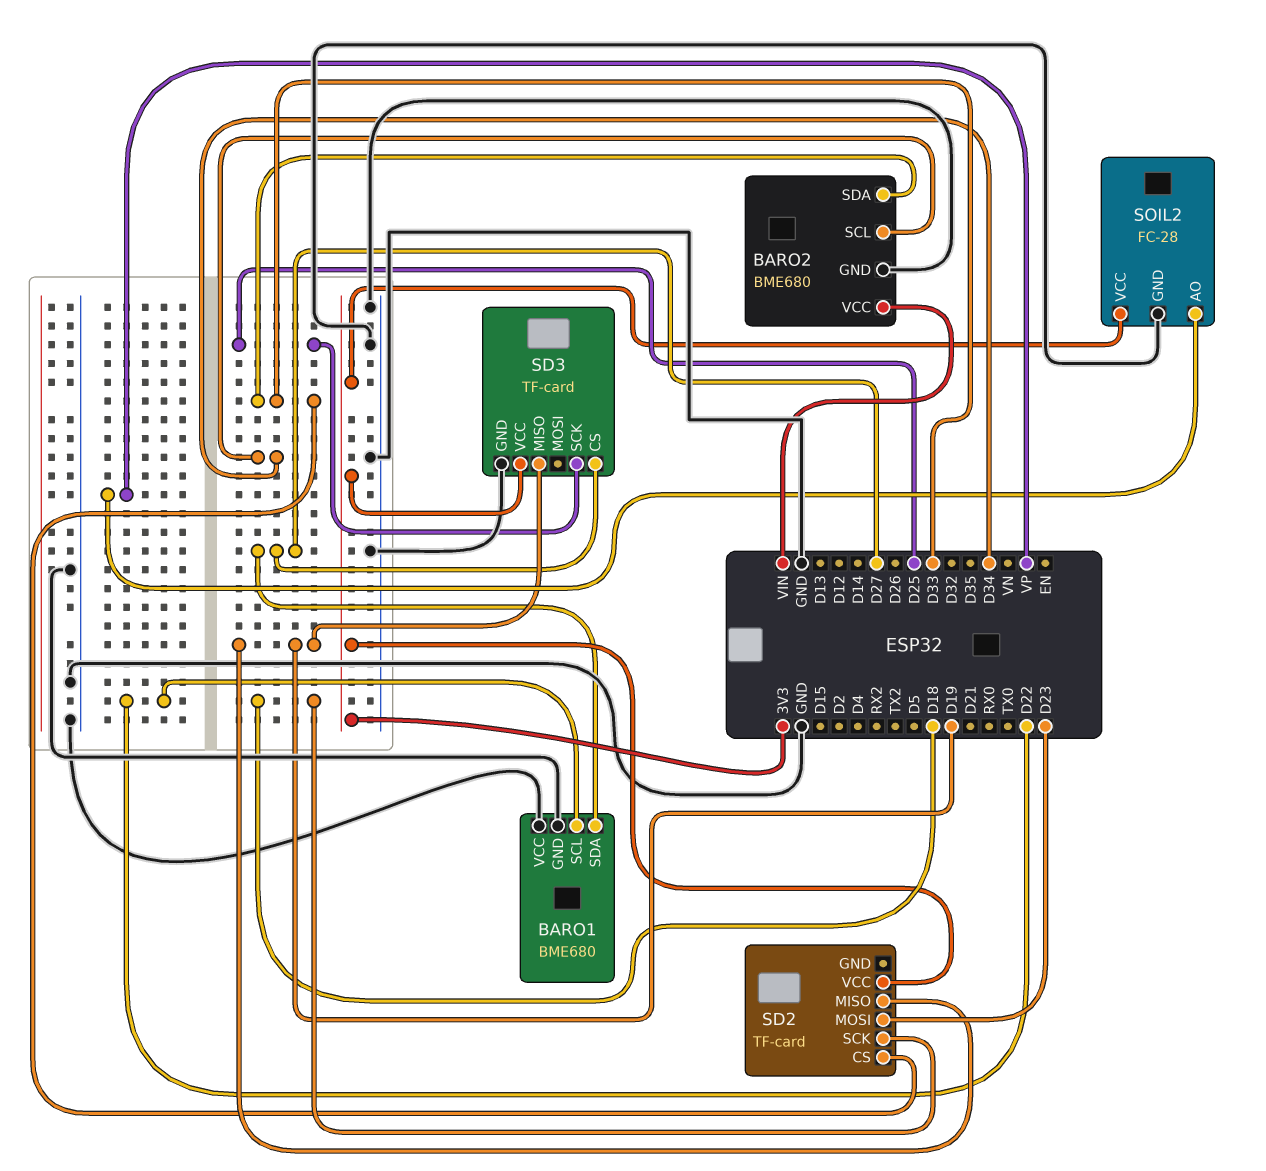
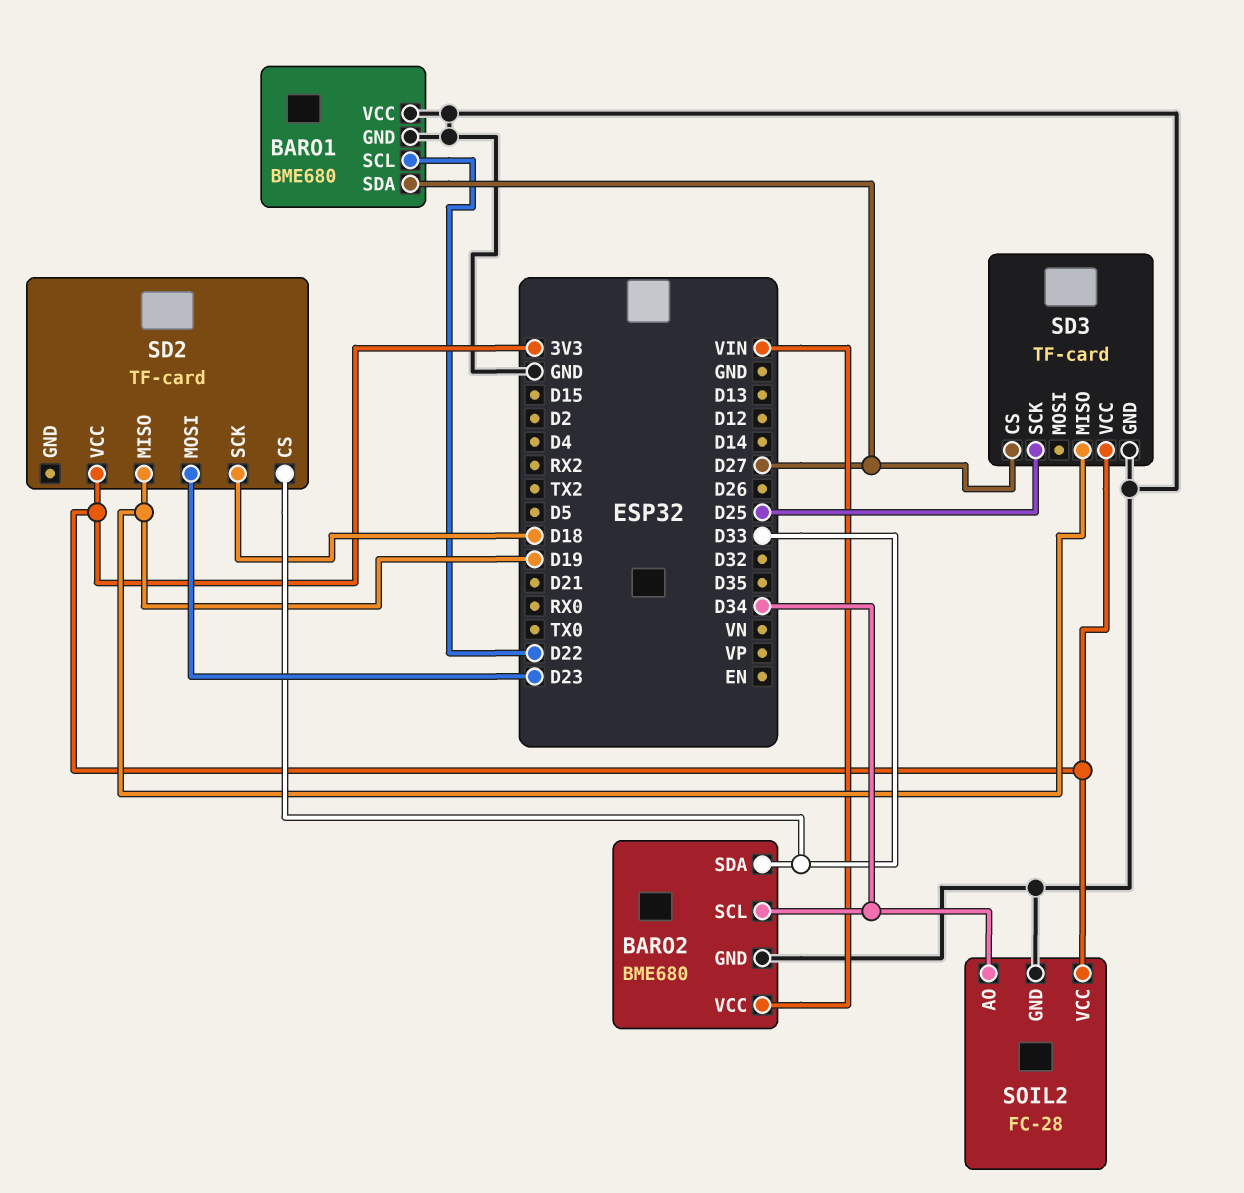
SOIL2 pin AO: VP -> D34

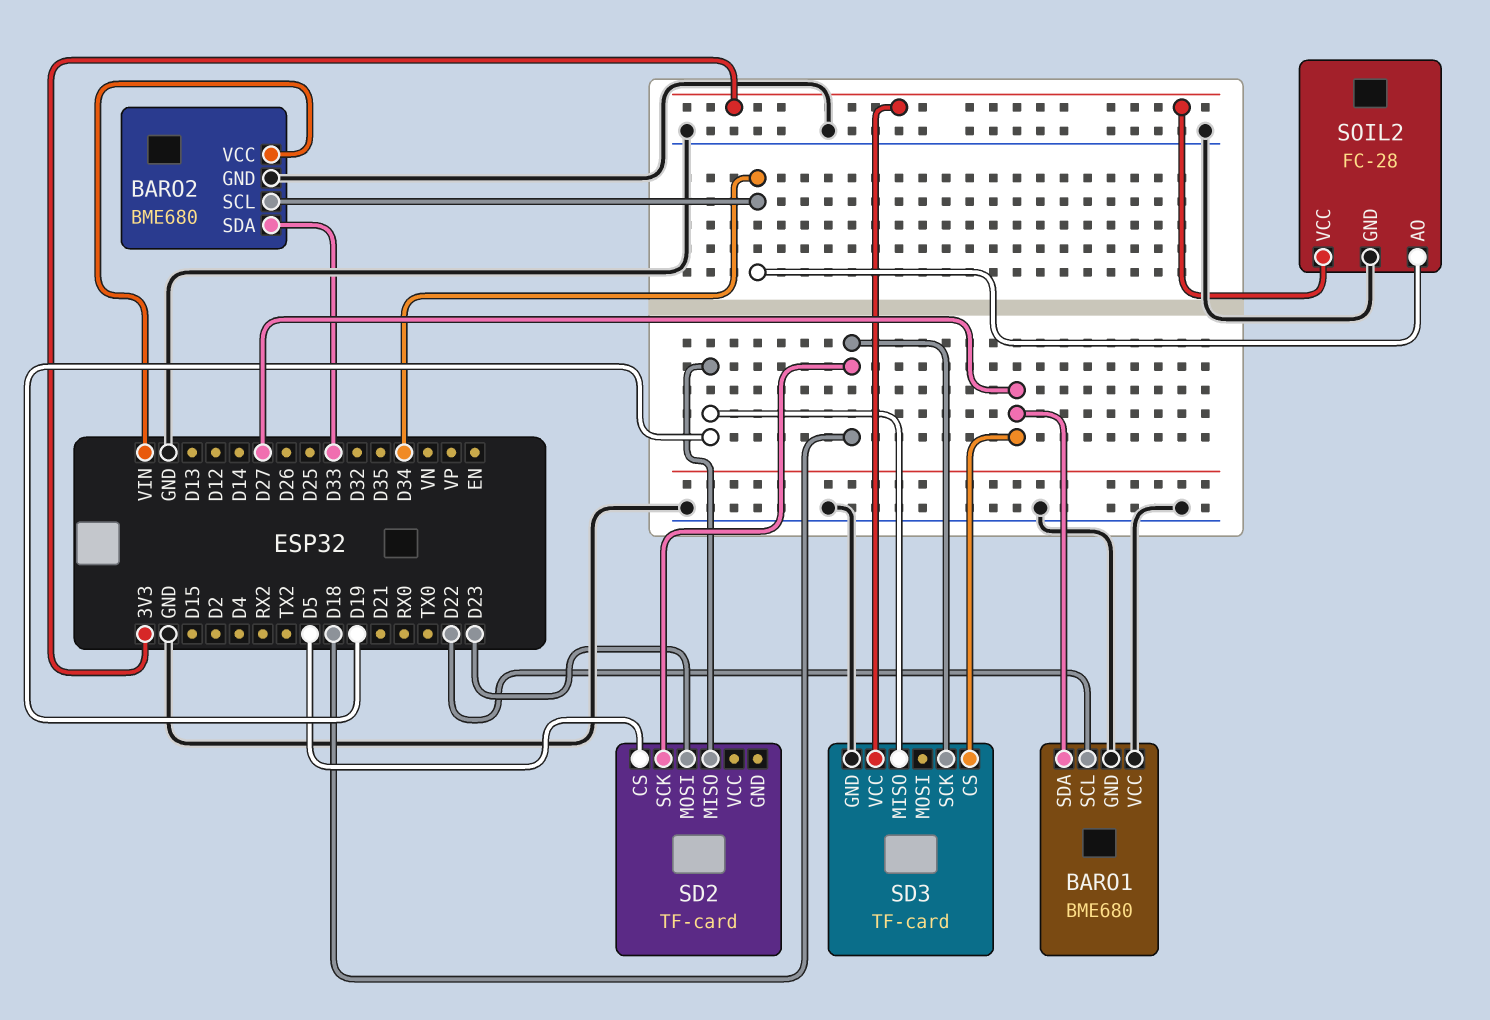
SD2 pin CS: D33 -> D5
SD2 pin VCC: 3V3 -> none
SD3 pin SCK: D25 -> D18

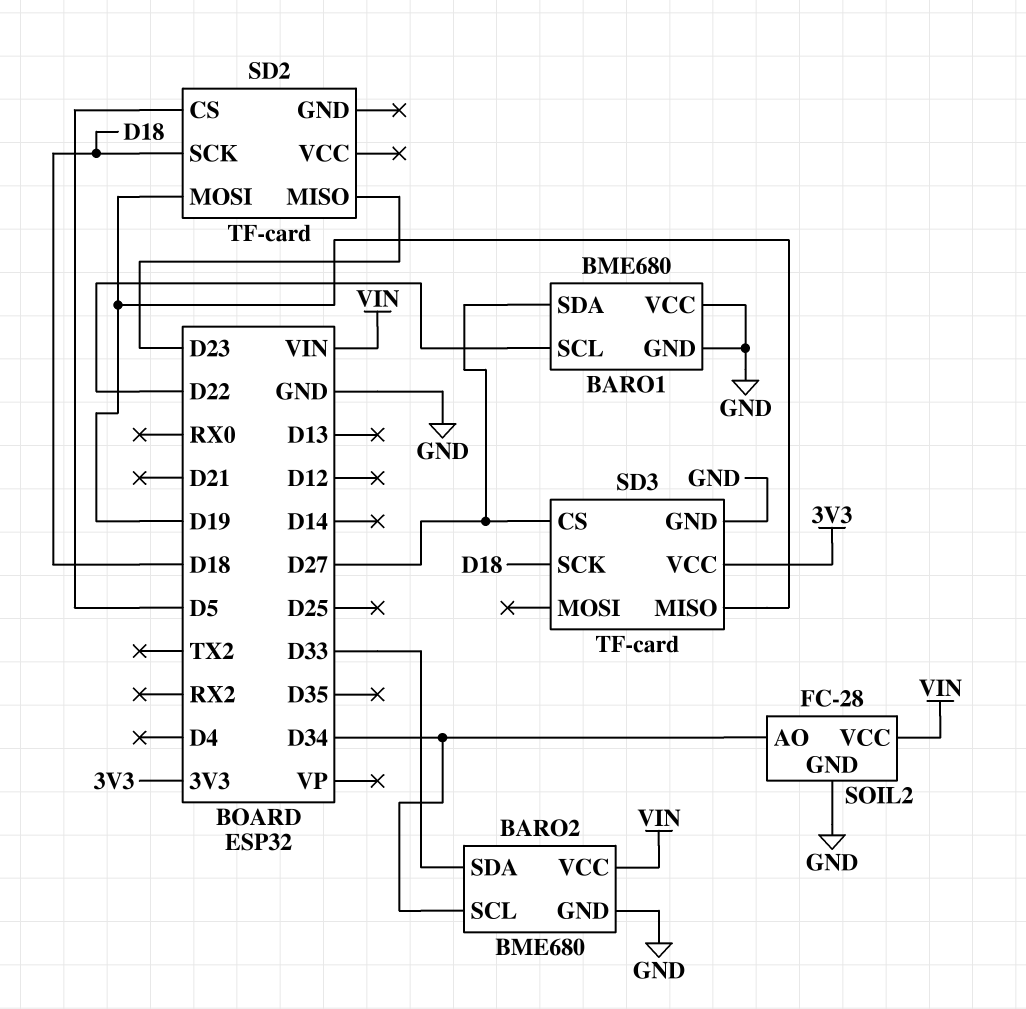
SD2 pin MISO: D19 -> D23
SD2 pin MOSI: D23 -> D19
SOIL2 pin VCC: 3V3 -> VIN

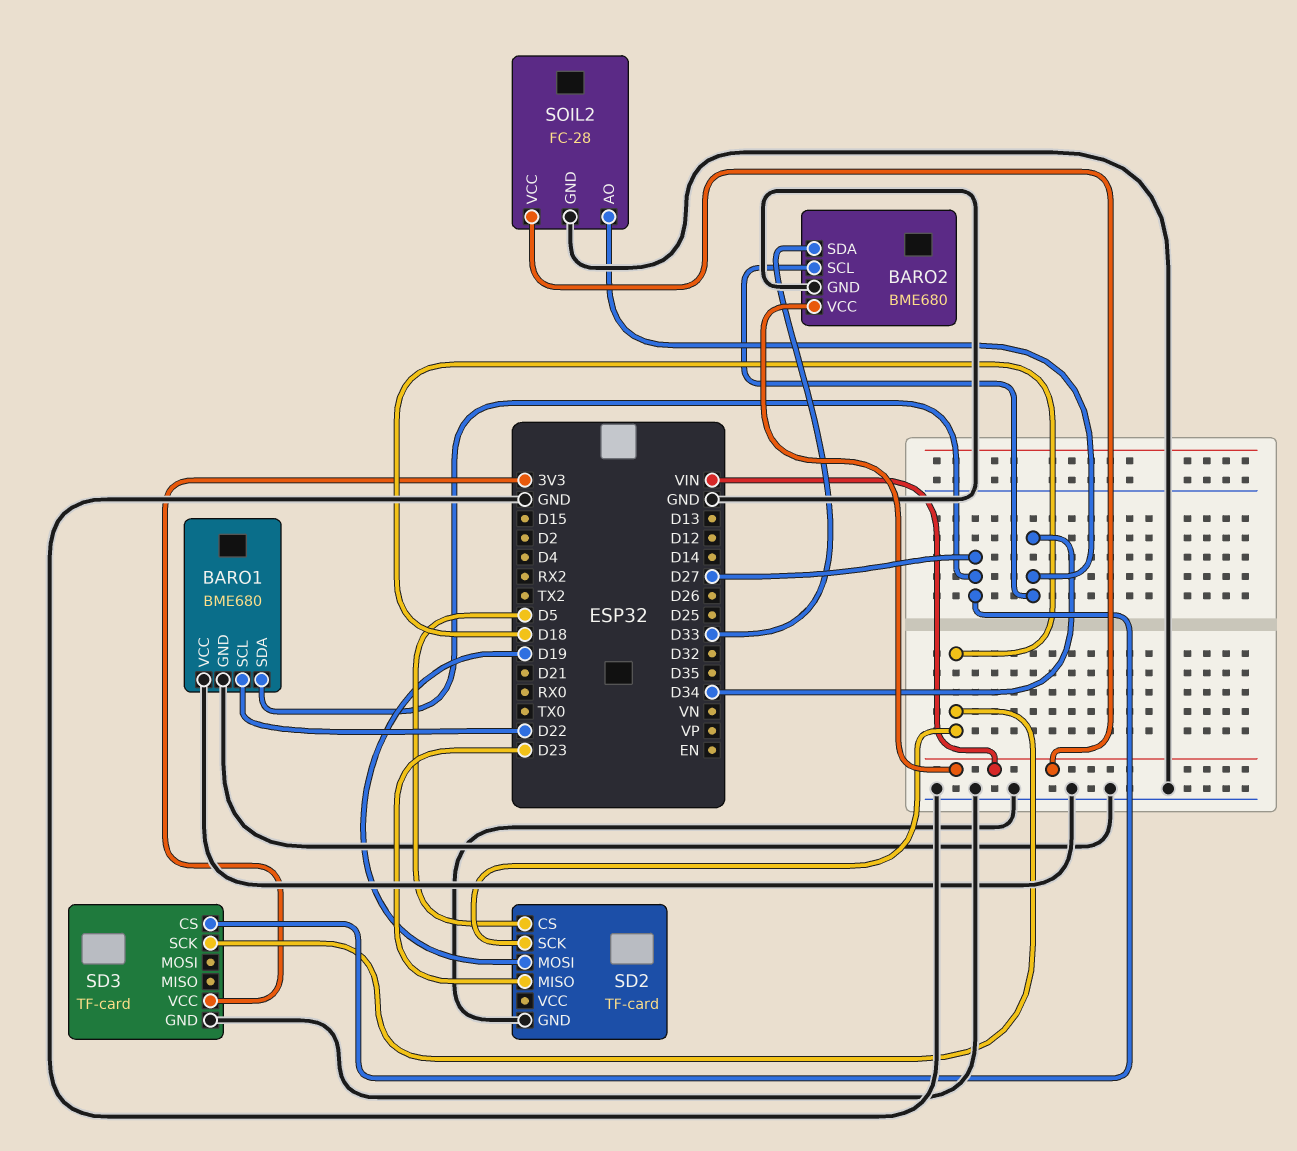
SD2 pin GND: none -> GND
SD3 pin MISO: D19 -> none

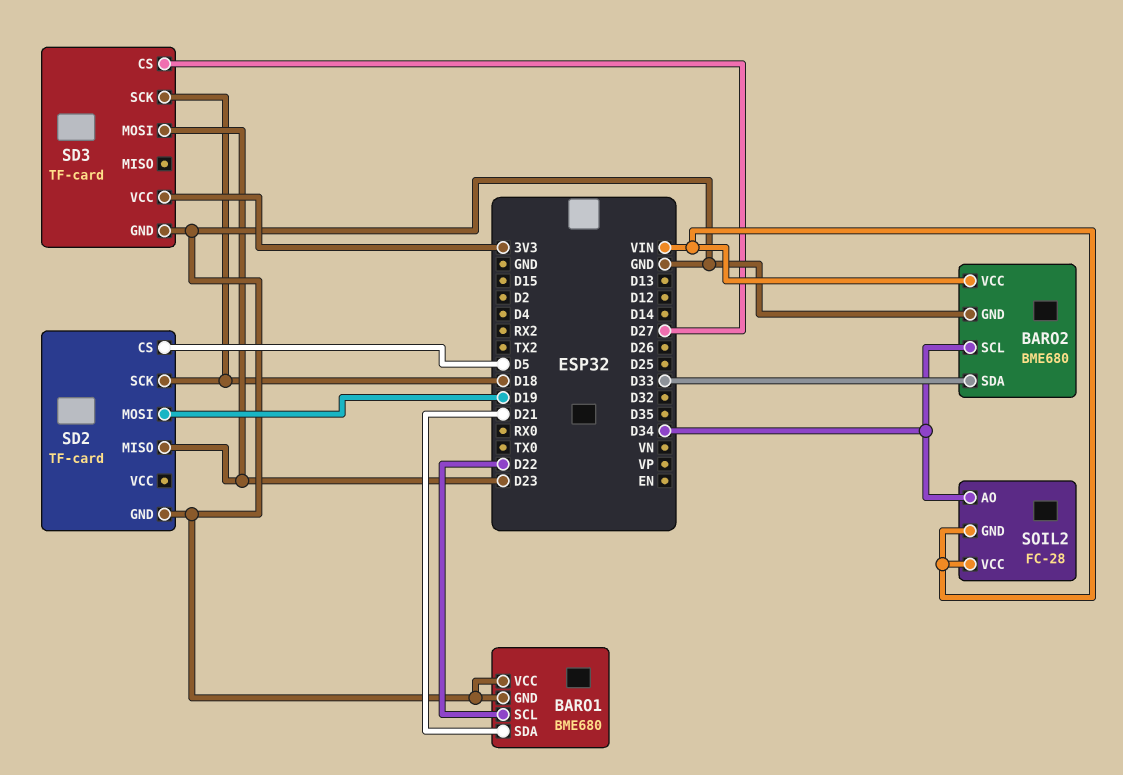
BARO1 pin SDA: D27 -> D21
SD3 pin MOSI: none -> D23
SOIL2 pin GND: GND -> VIN

